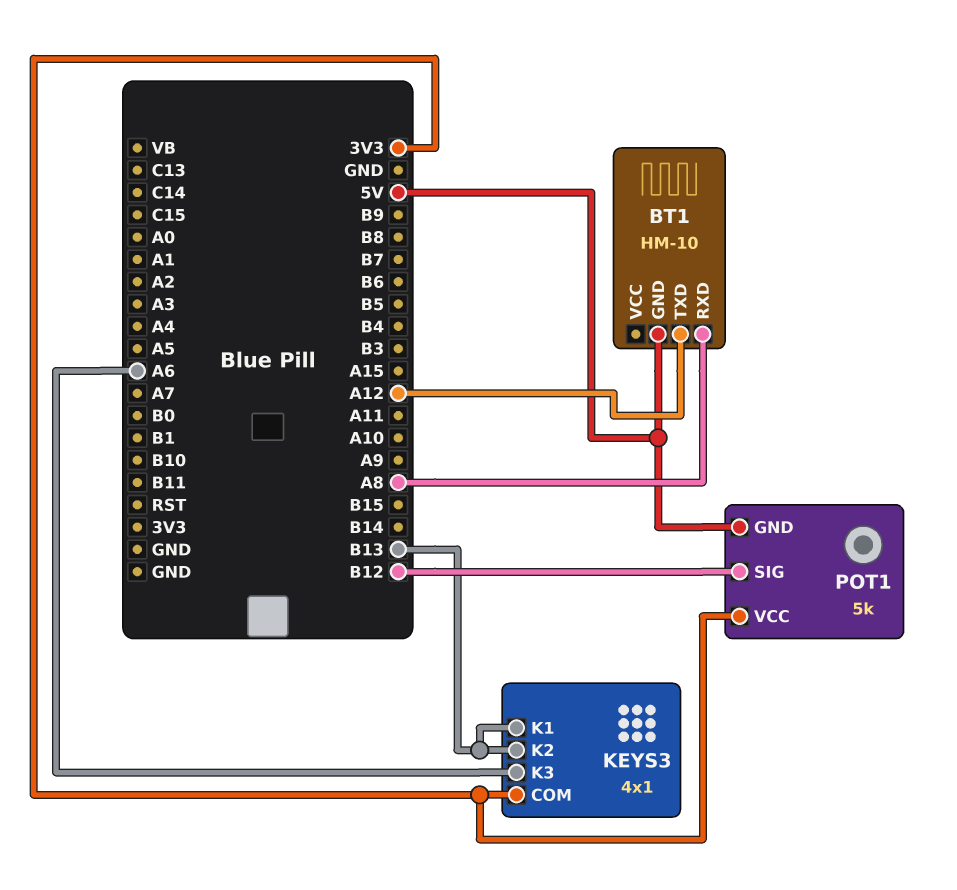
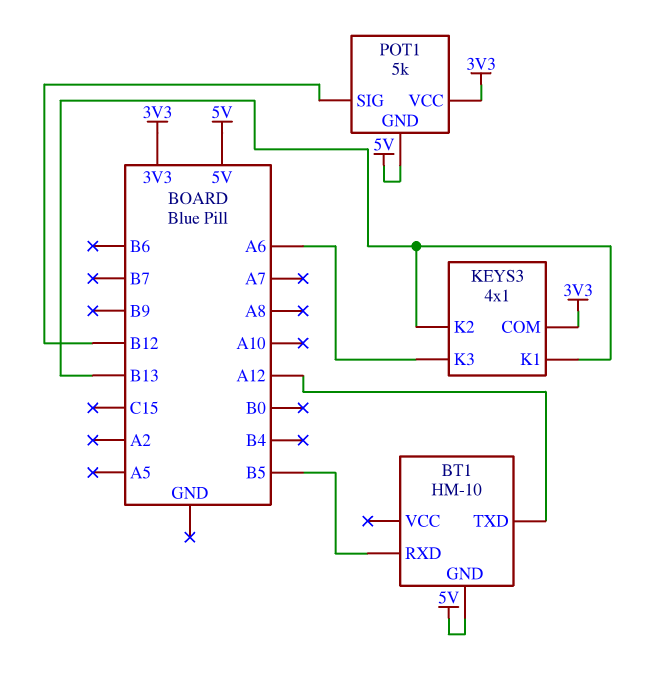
BT1 pin RXD: A8 -> B5

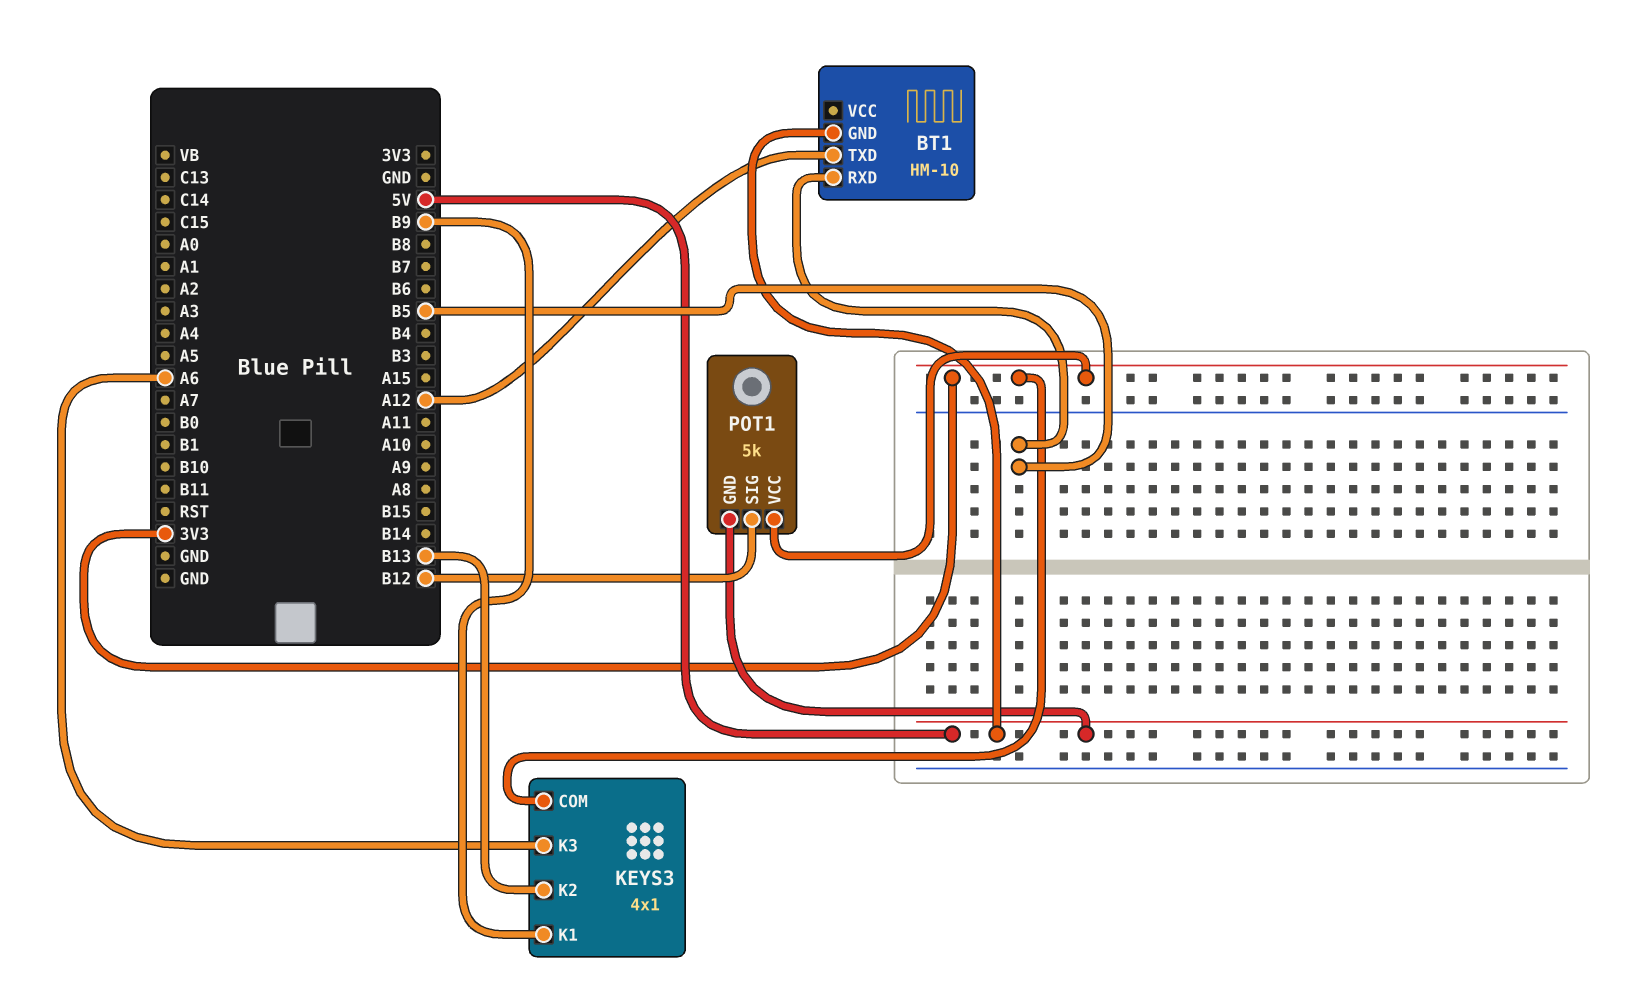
KEYS3 pin K1: B13 -> B9

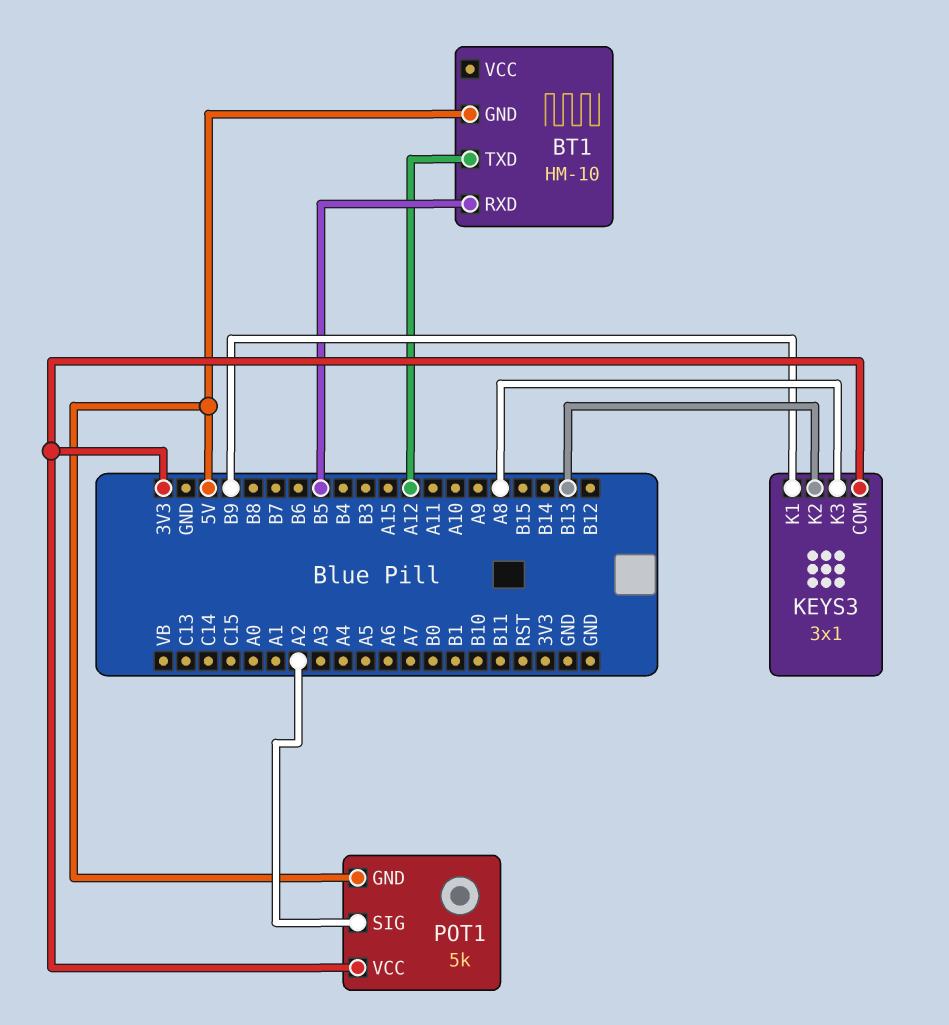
KEYS3: 4x1 -> 3x1
KEYS3 pin K3: A6 -> A8
POT1 pin SIG: B12 -> A2

